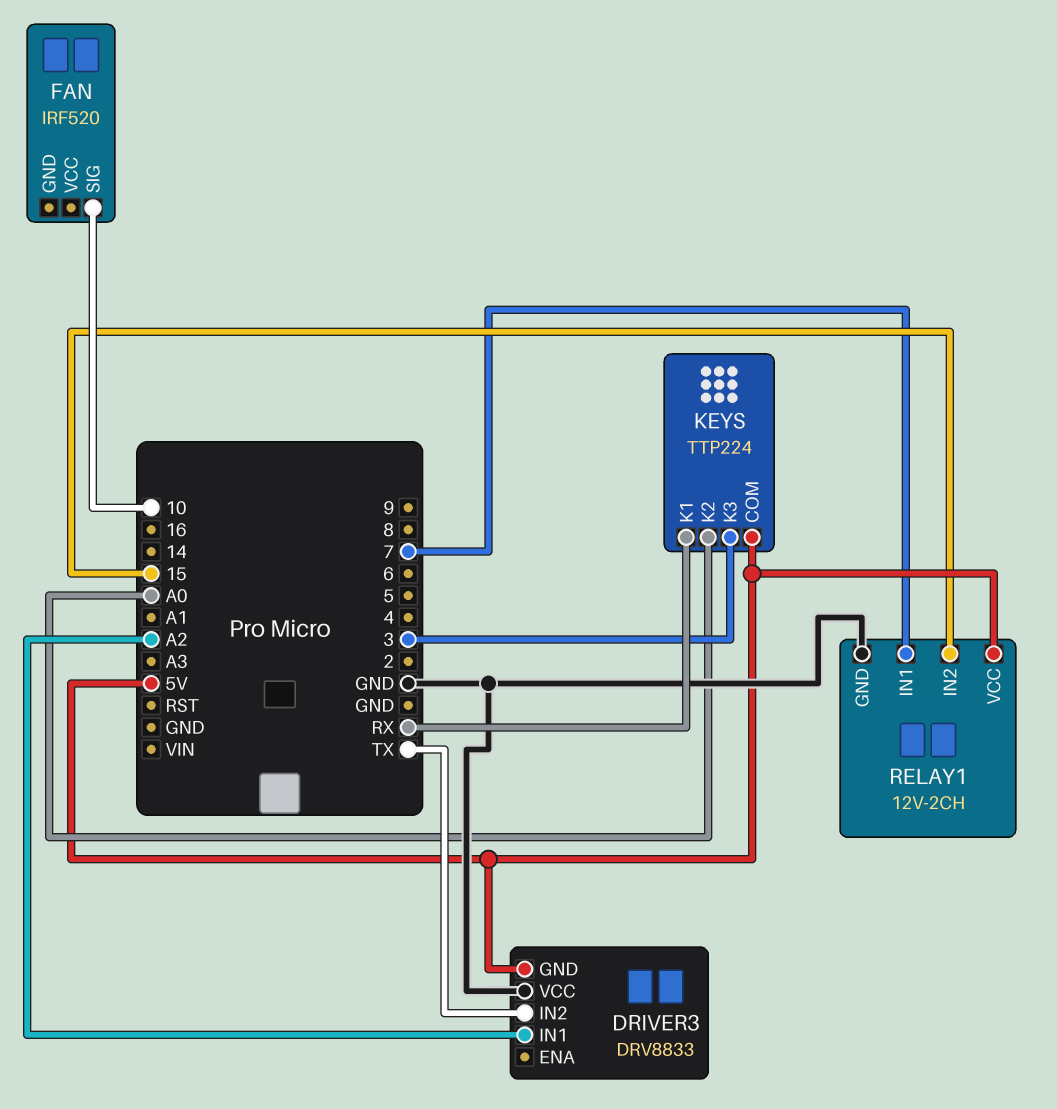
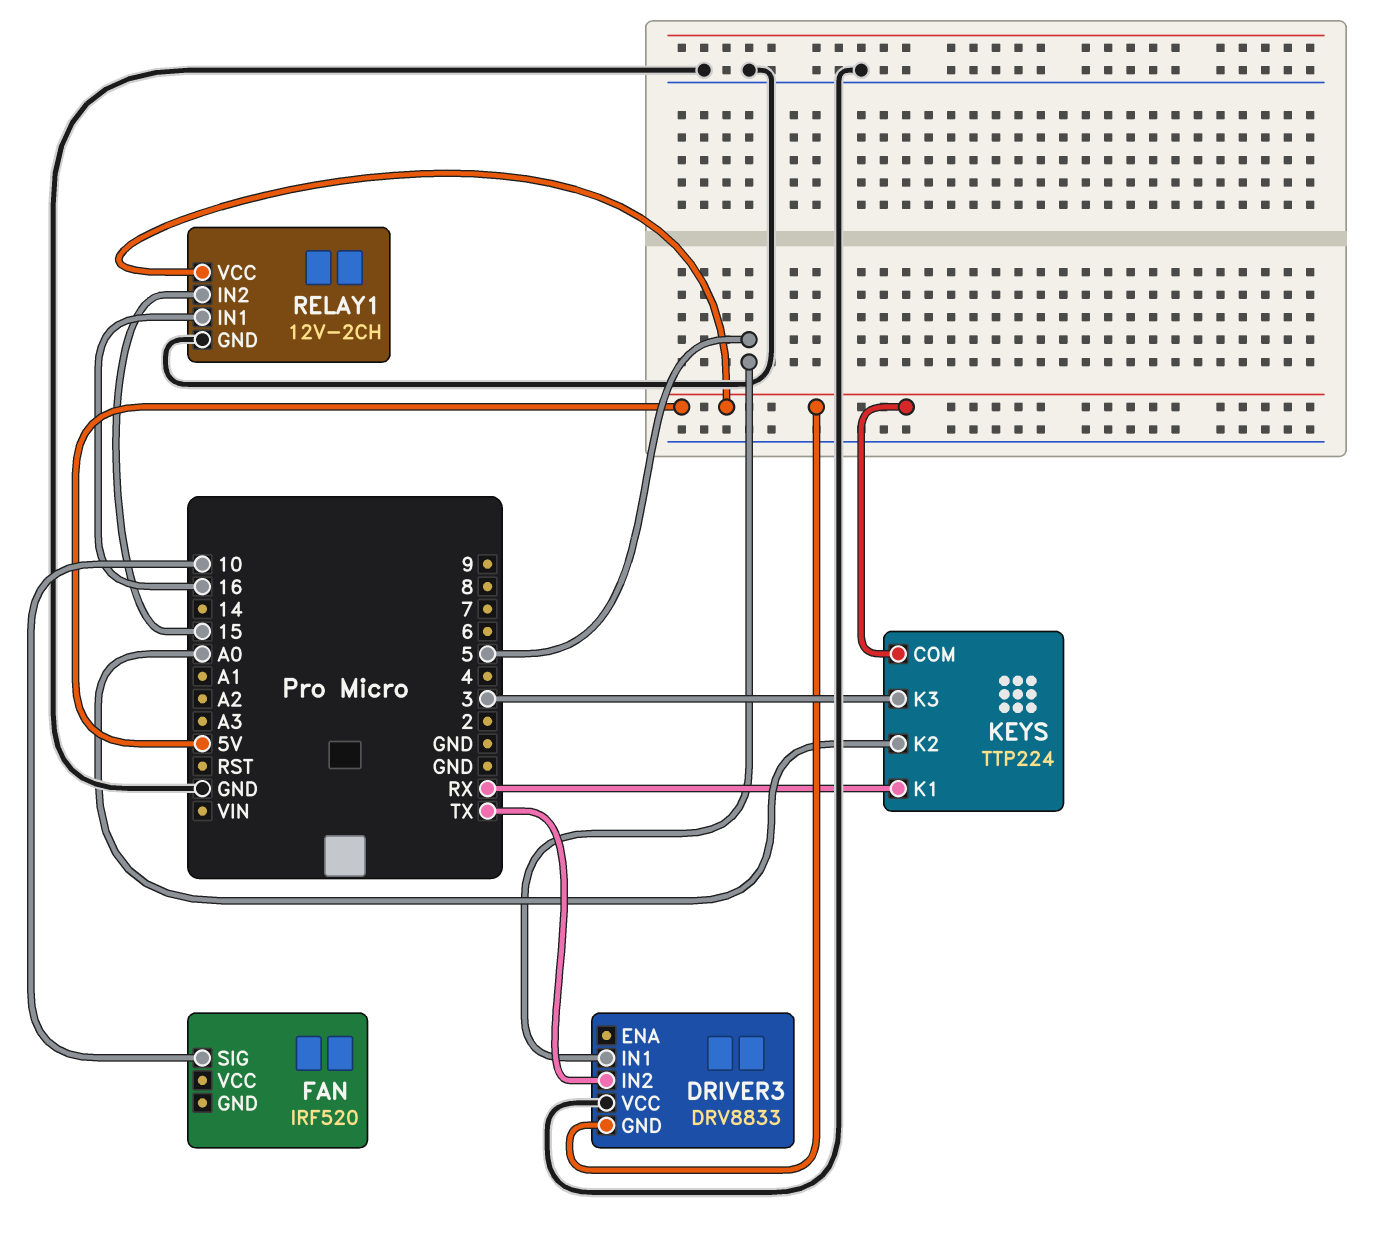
DRIVER3 pin IN1: A2 -> 5
RELAY1 pin IN1: 7 -> 16

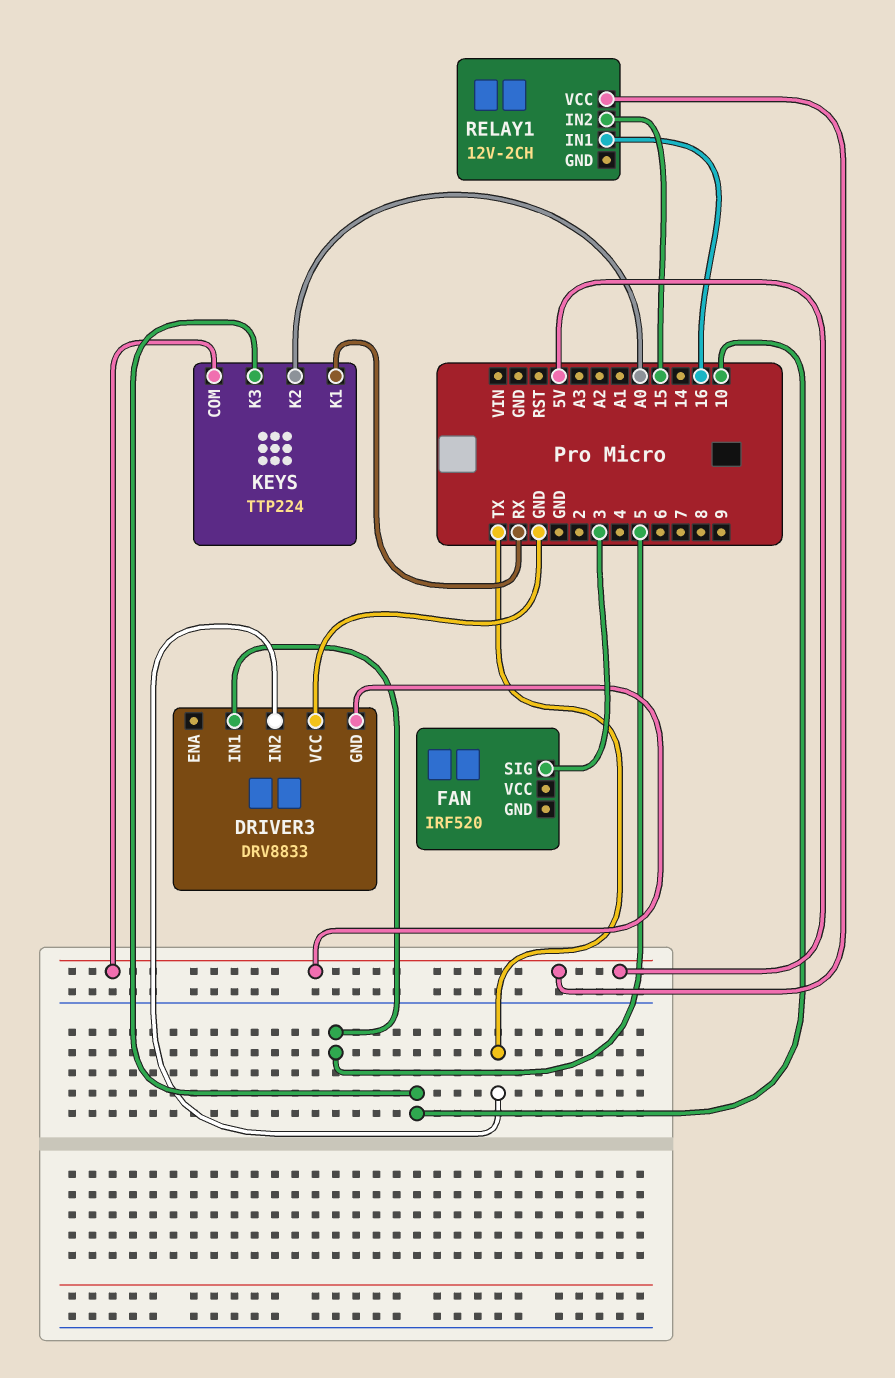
FAN pin SIG: 10 -> 3
KEYS pin K3: 3 -> 10
RELAY1 pin GND: GND -> none

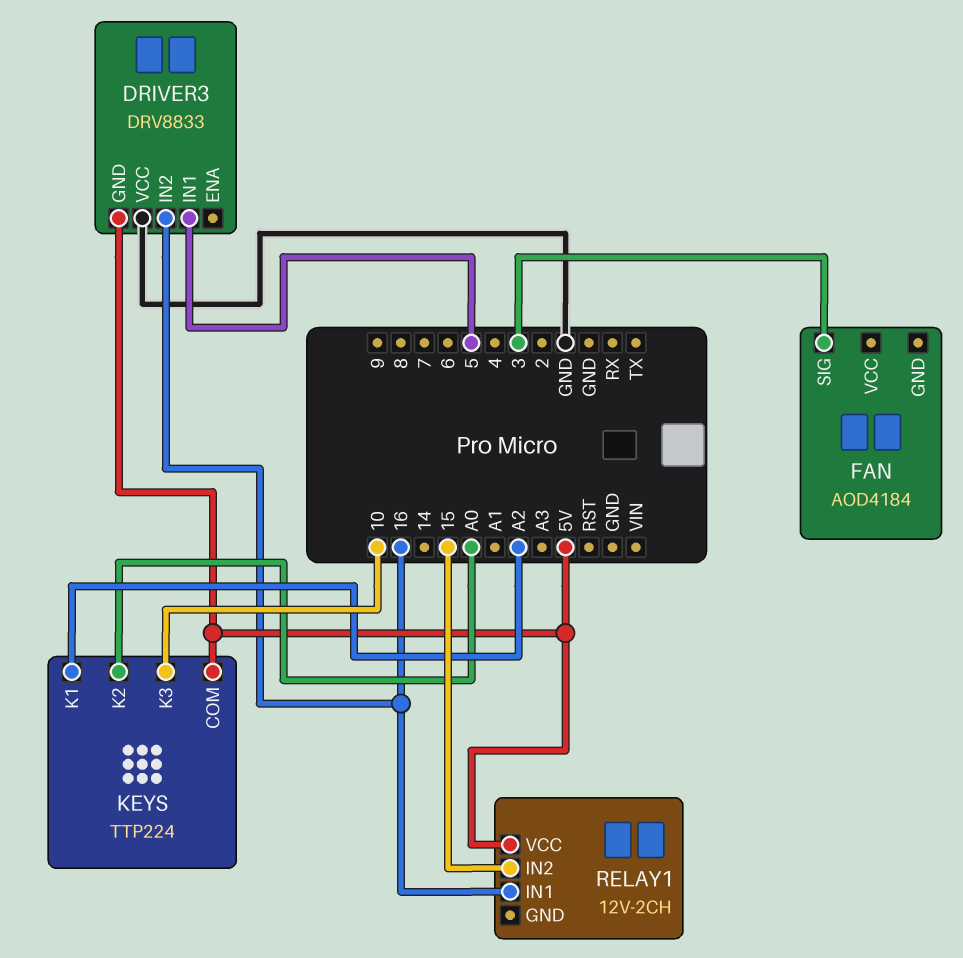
DRIVER3 pin IN2: TX -> 16
FAN: IRF520 -> AOD4184
KEYS pin K1: RX -> A2

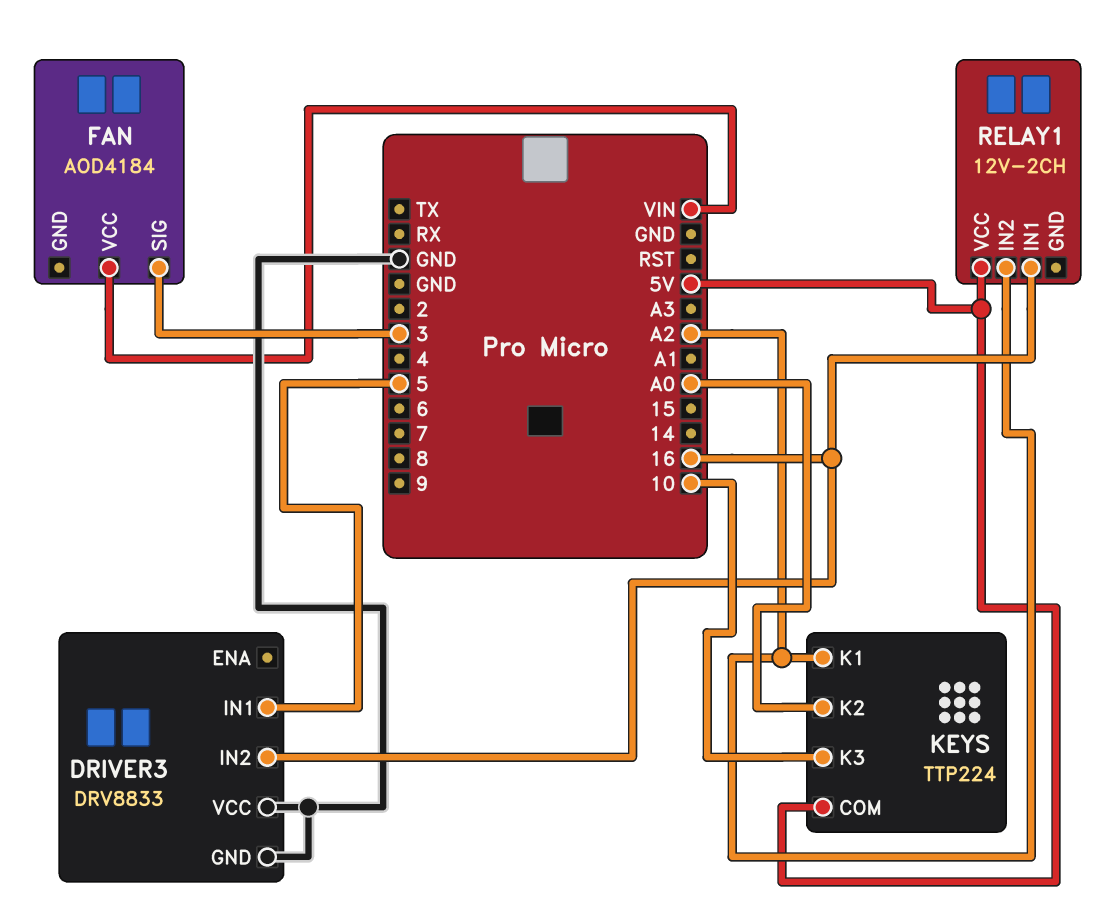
DRIVER3 pin GND: 5V -> GND
FAN pin VCC: none -> VIN
RELAY1 pin IN2: 15 -> A2

